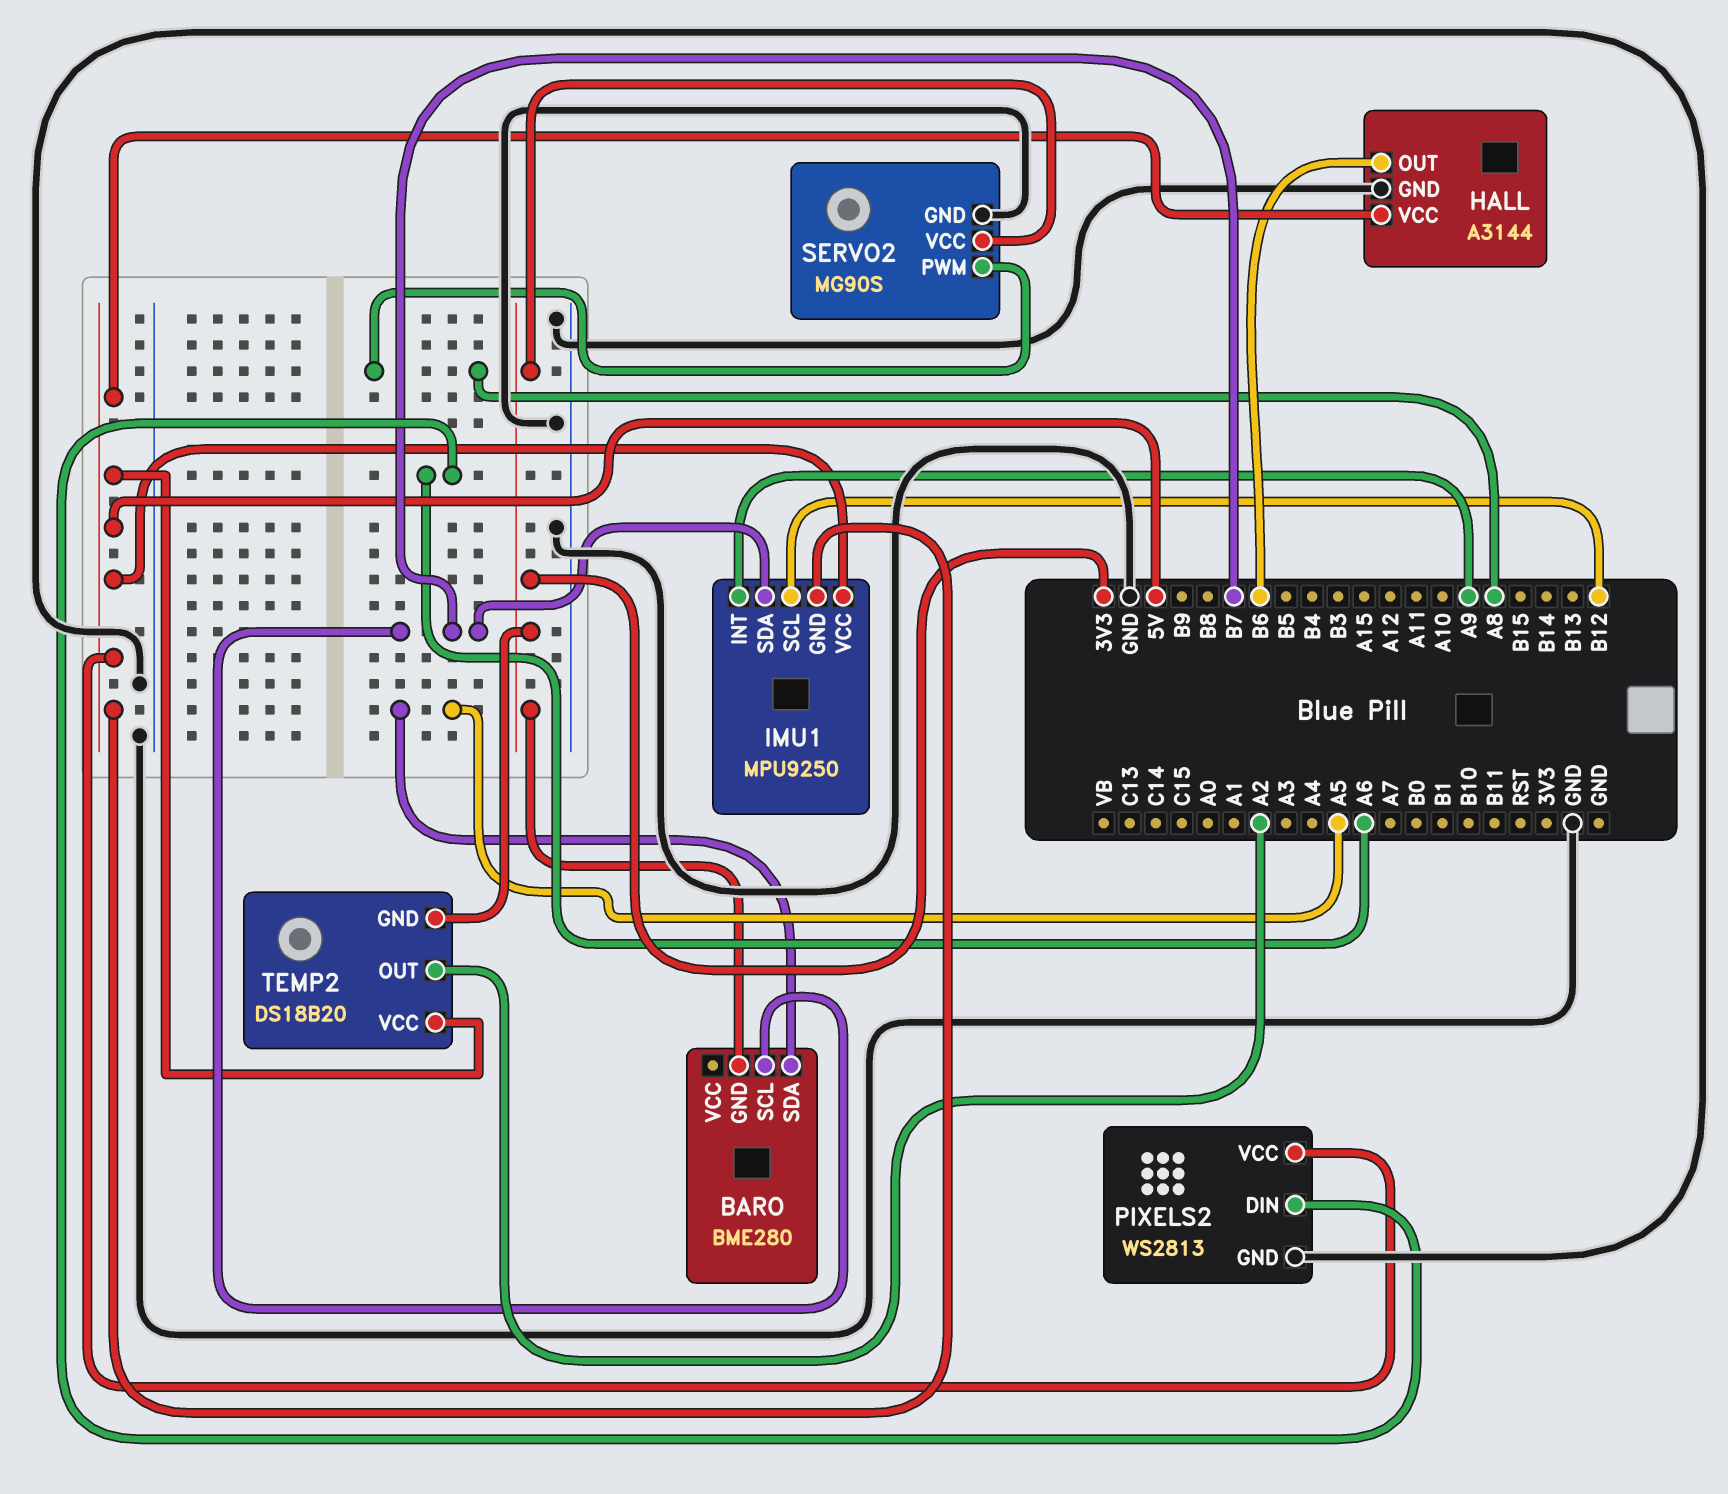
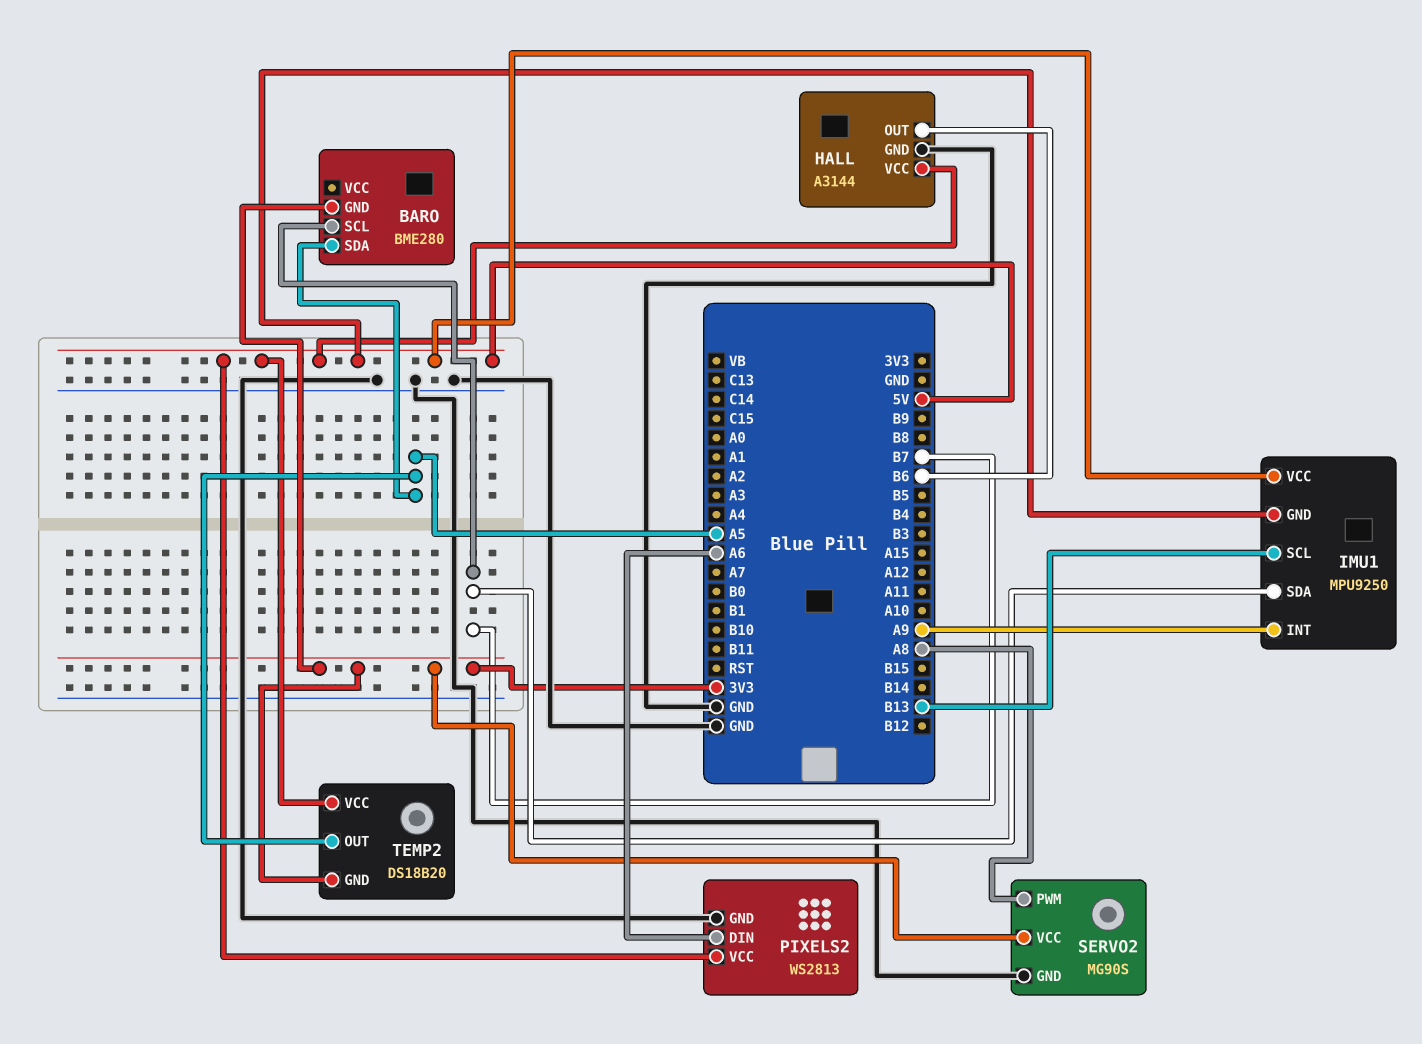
IMU1 pin SCL: B12 -> B13
TEMP2 pin OUT: A2 -> A5

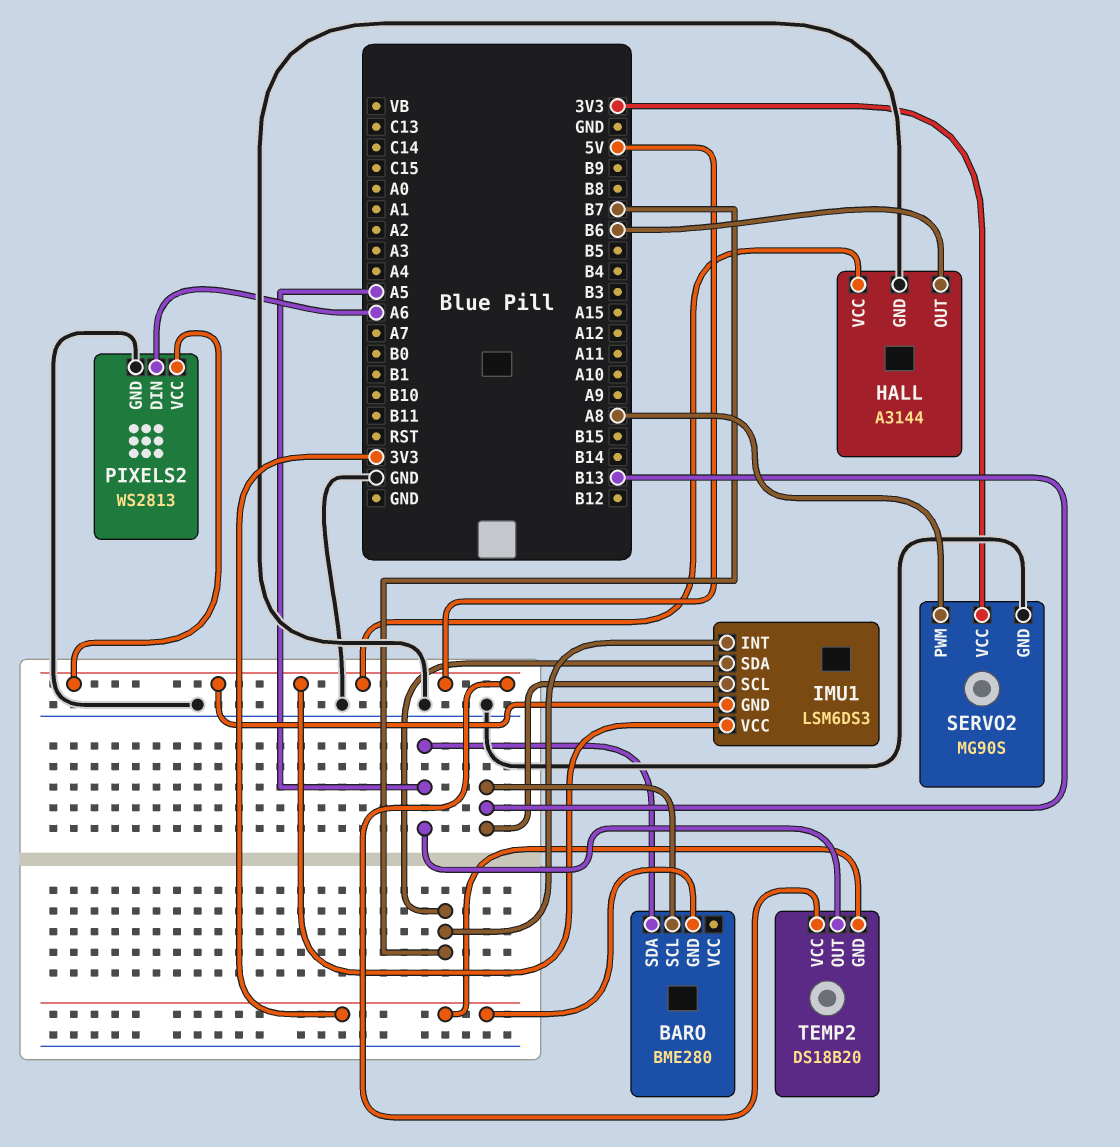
BARO pin SCL: B7 -> B13
IMU1: MPU9250 -> LSM6DS3
IMU1 pin INT: A9 -> B7

